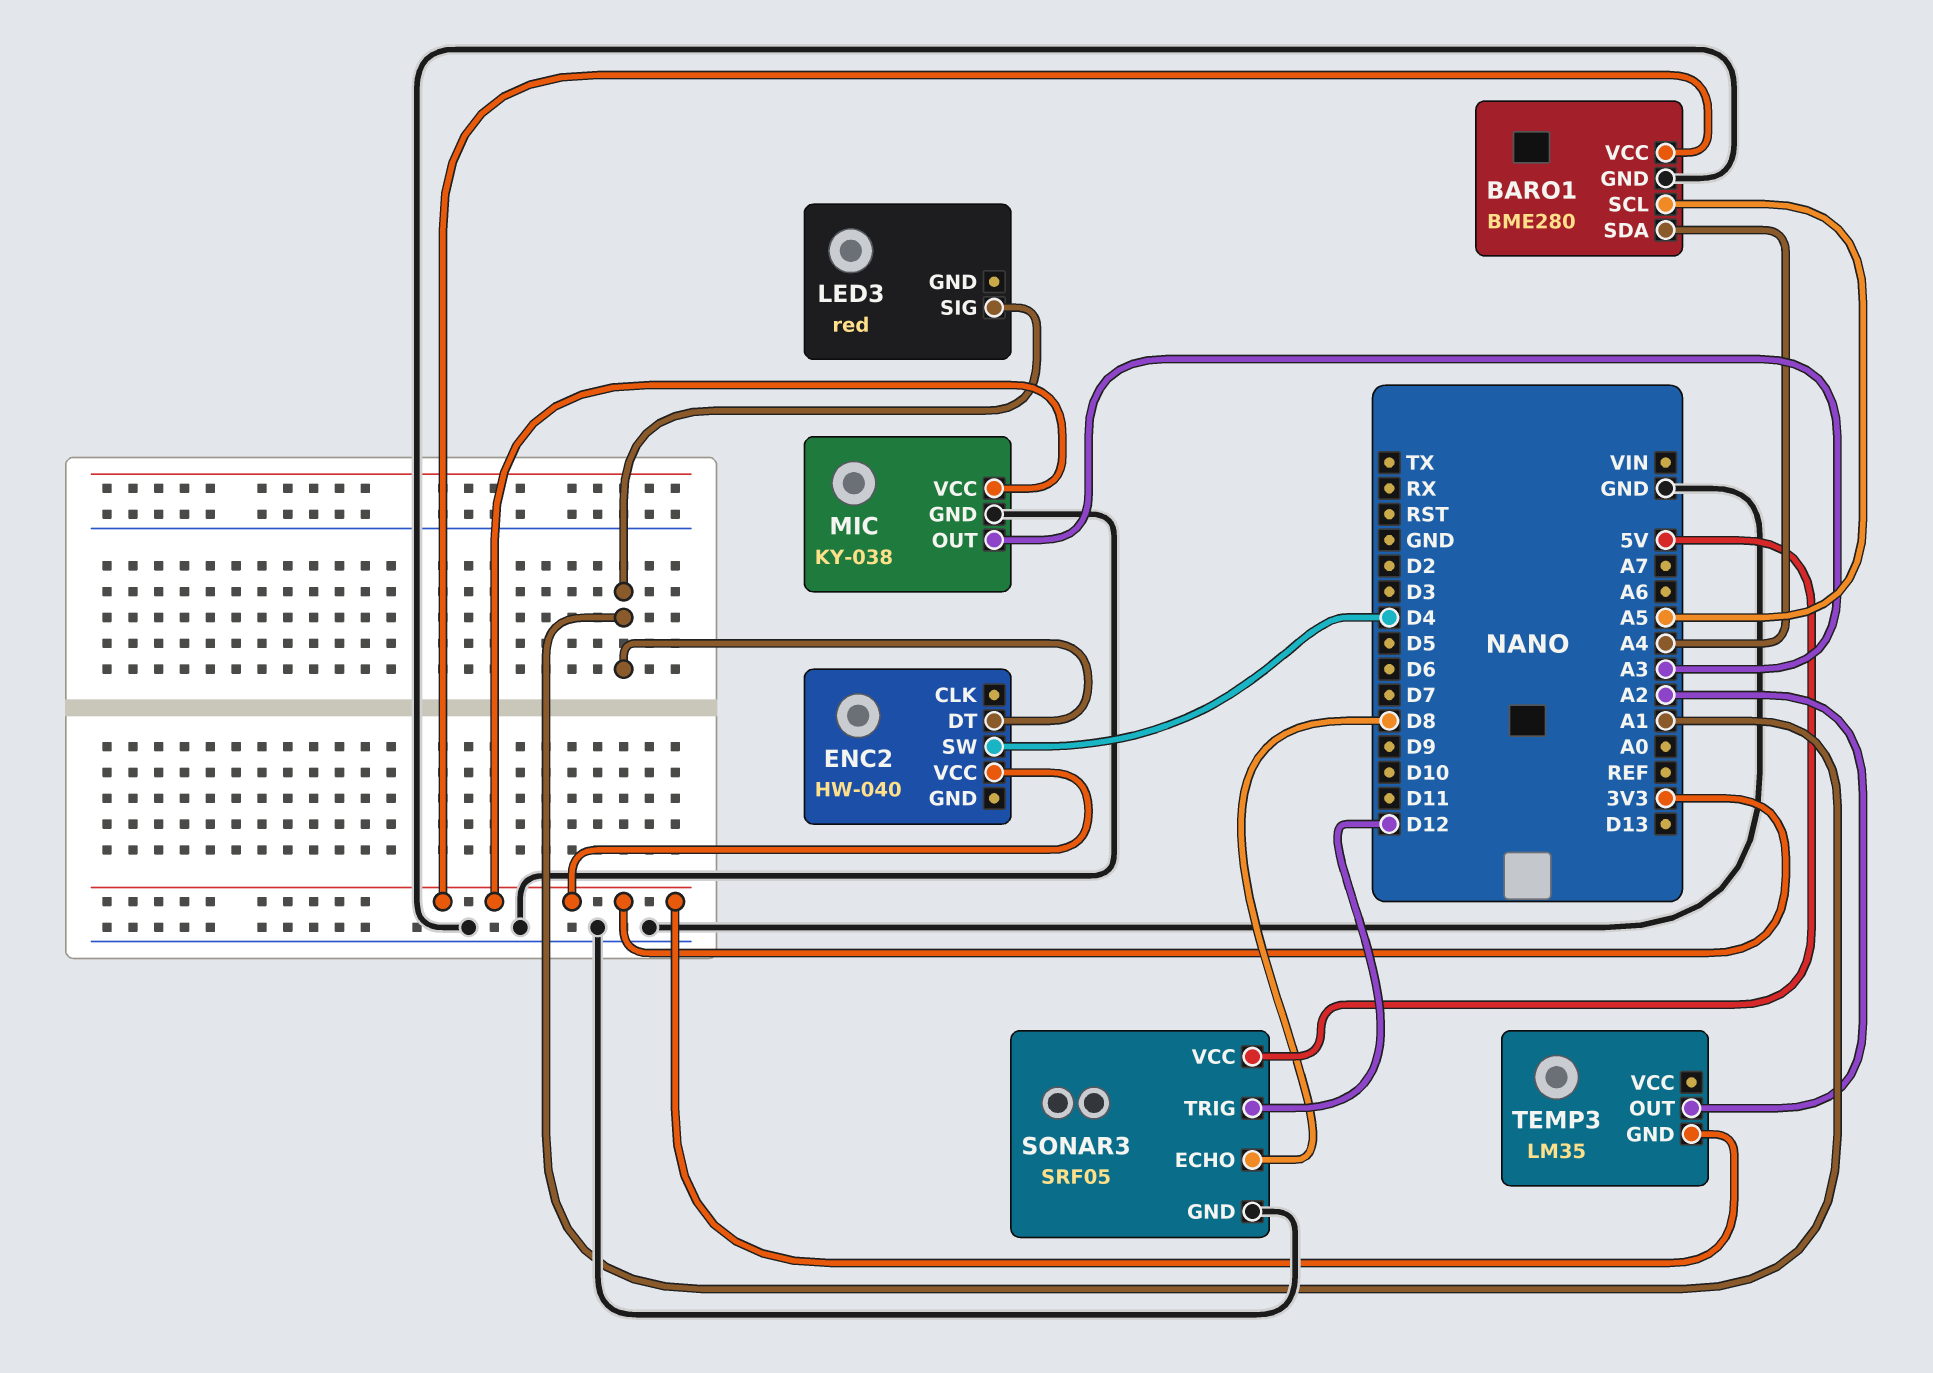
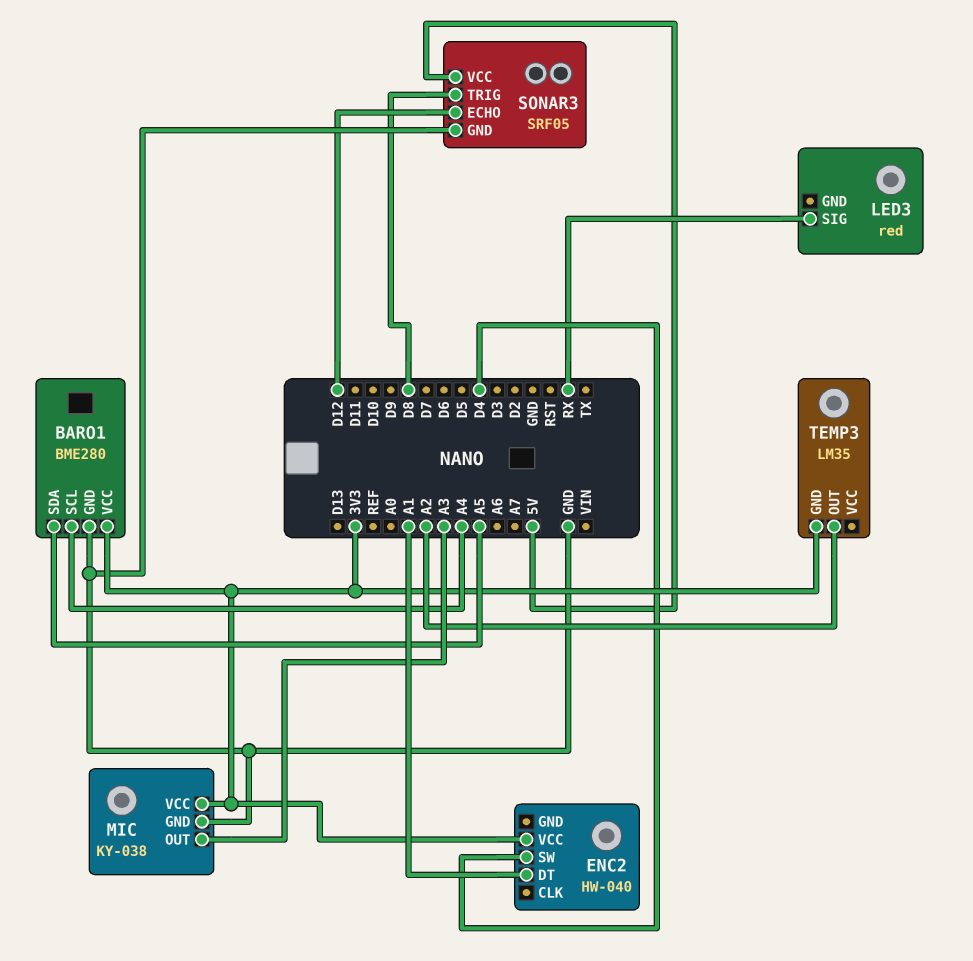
BARO1 pin SCL: A5 -> A4
BARO1 pin SDA: A4 -> A5
LED3 pin SIG: A1 -> RX
SONAR3 pin ECHO: D8 -> D12
SONAR3 pin TRIG: D12 -> D8

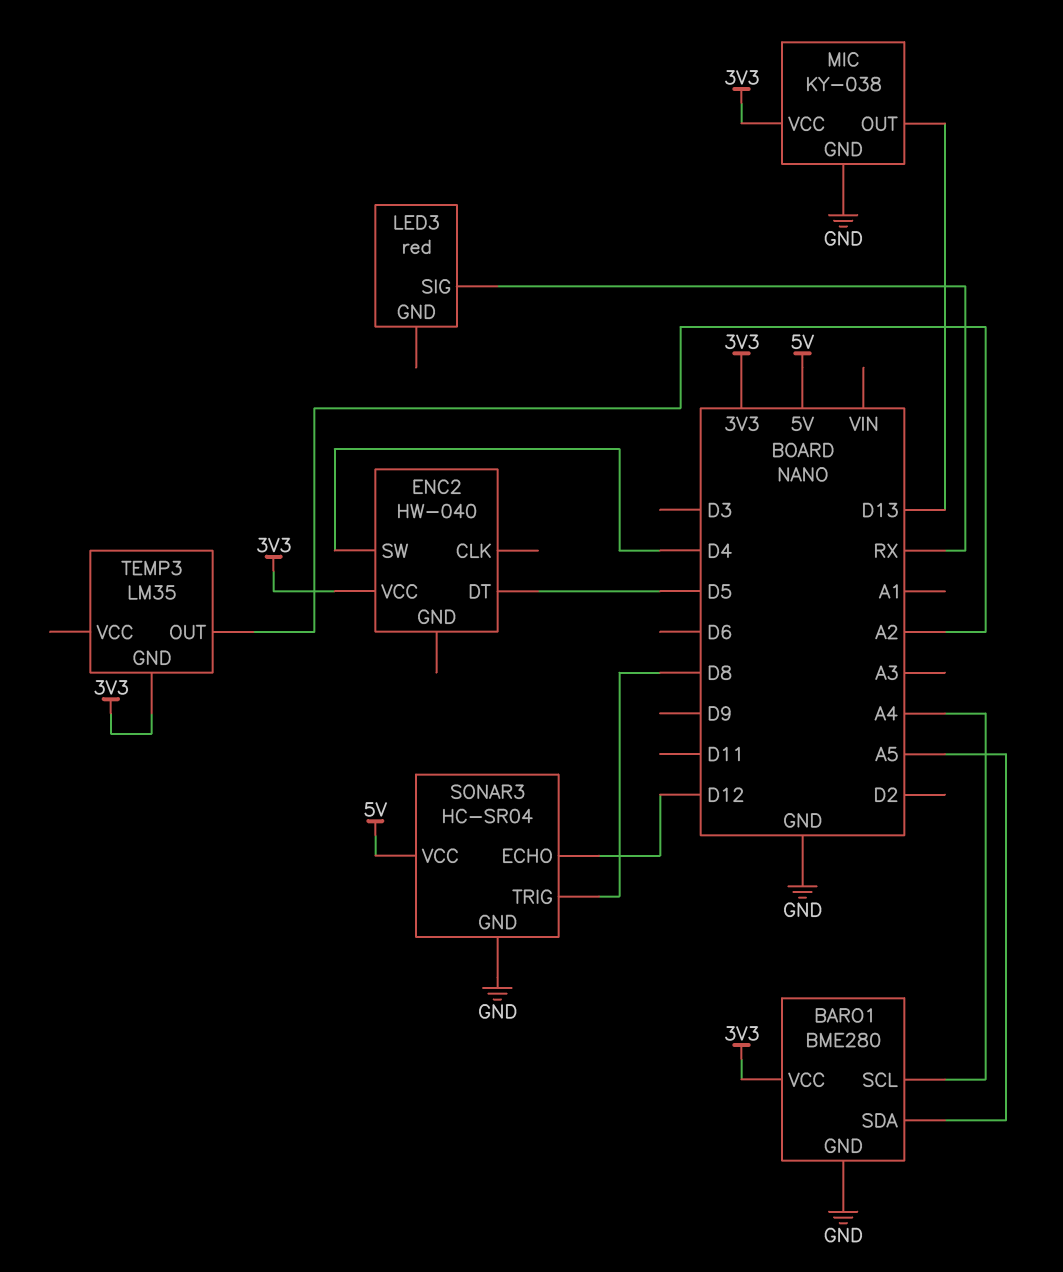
ENC2 pin DT: A1 -> D5
MIC pin OUT: A3 -> D13
SONAR3: SRF05 -> HC-SR04

